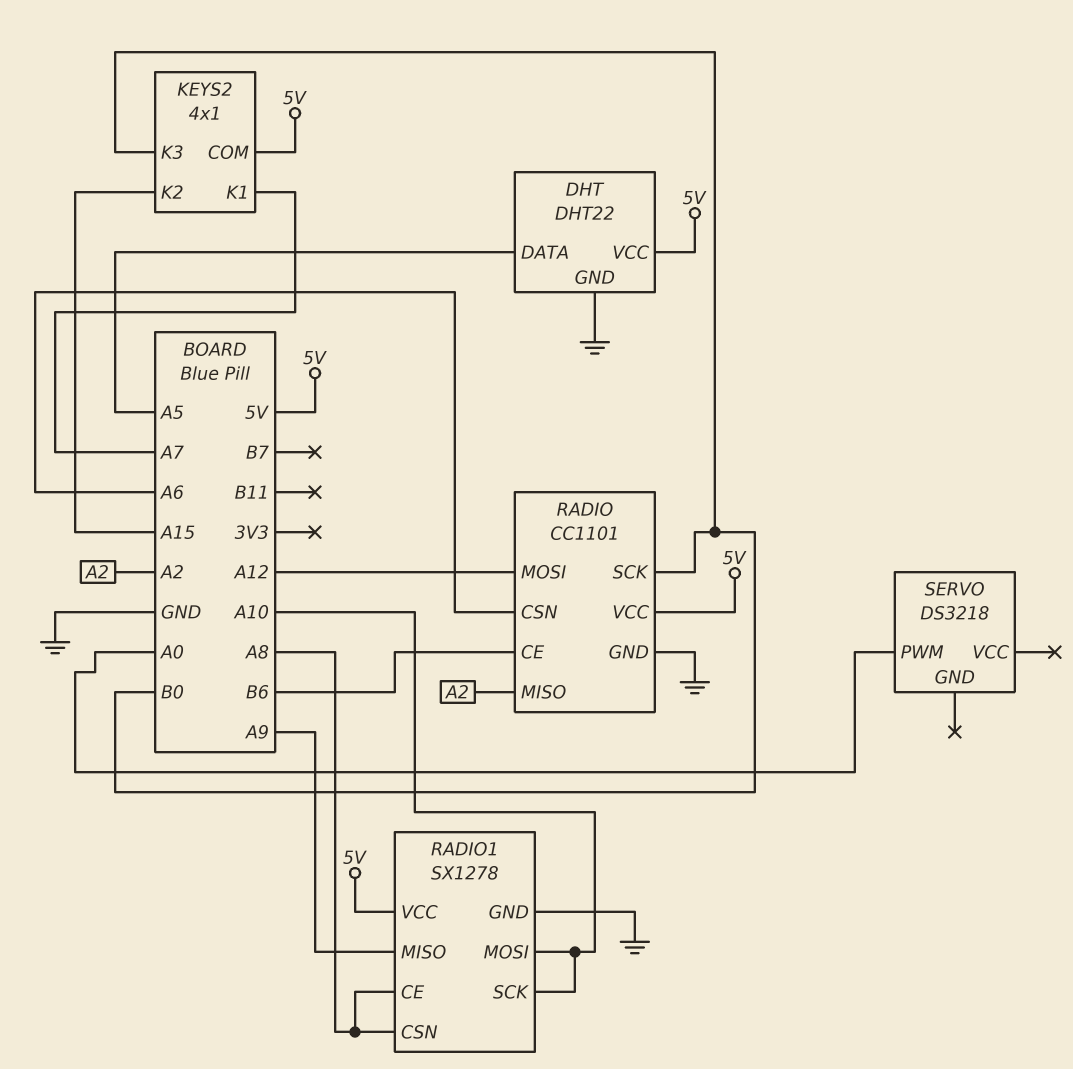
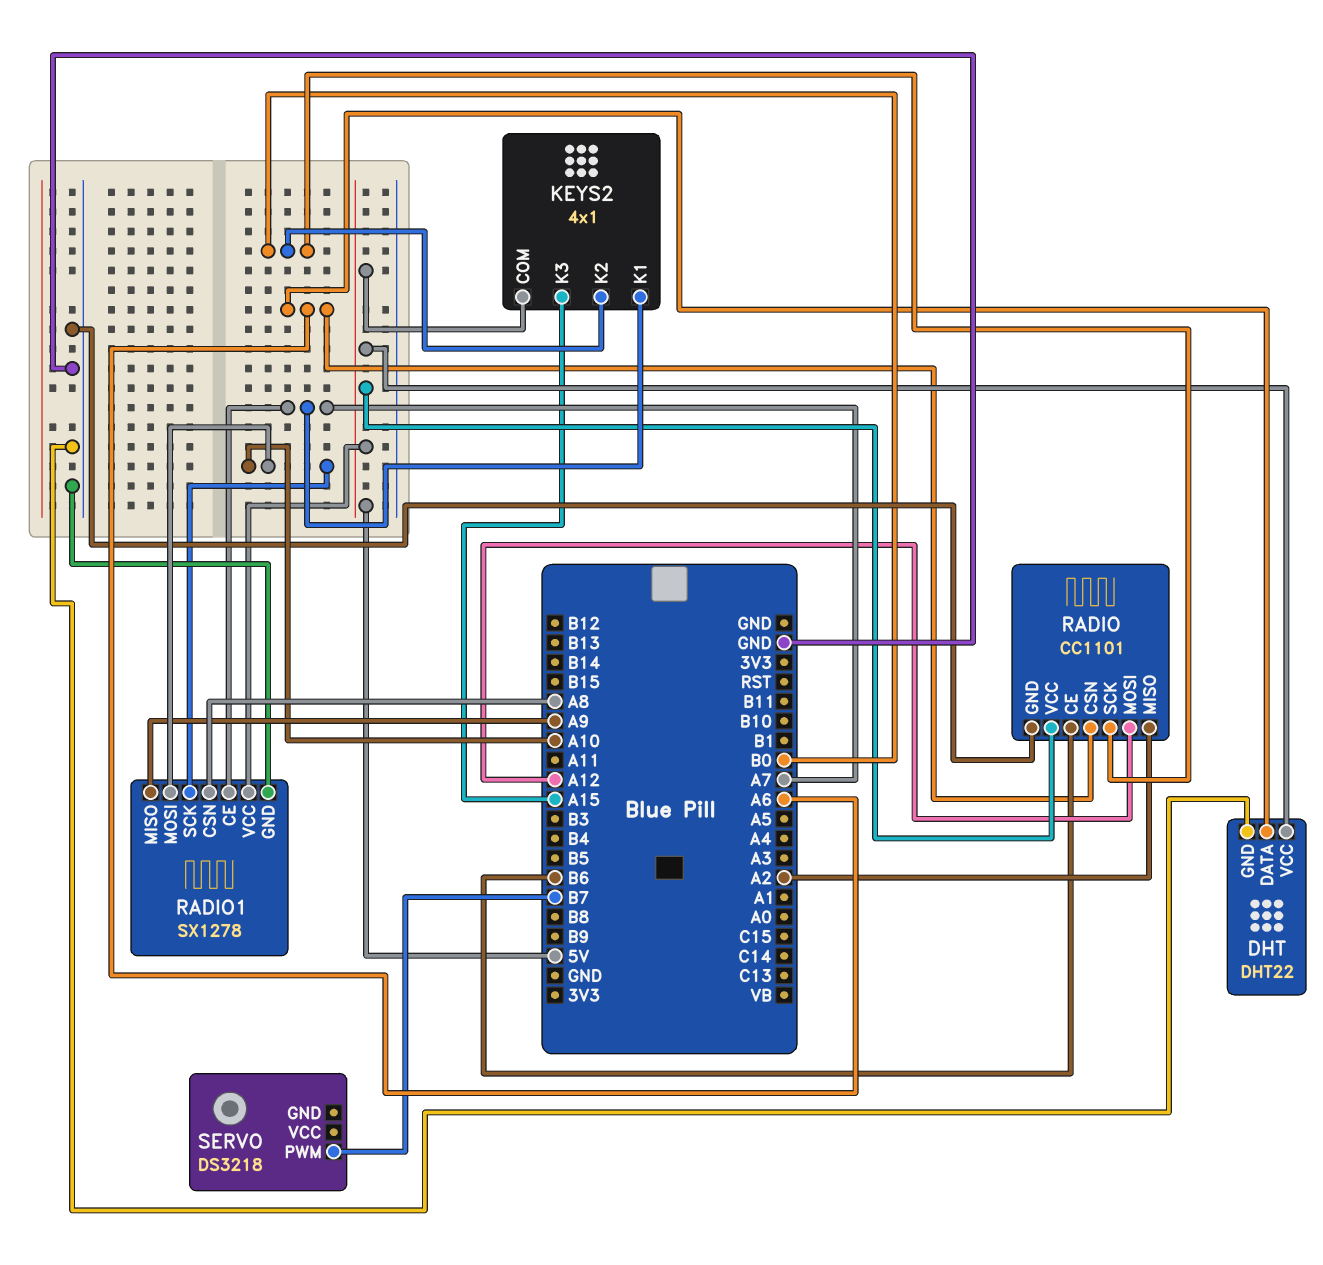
DHT pin DATA: A5 -> A6
KEYS2 pin K2: A15 -> B0
KEYS2 pin K3: B0 -> A15
RADIO1 pin CE: A8 -> A7
SERVO pin PWM: A0 -> B7

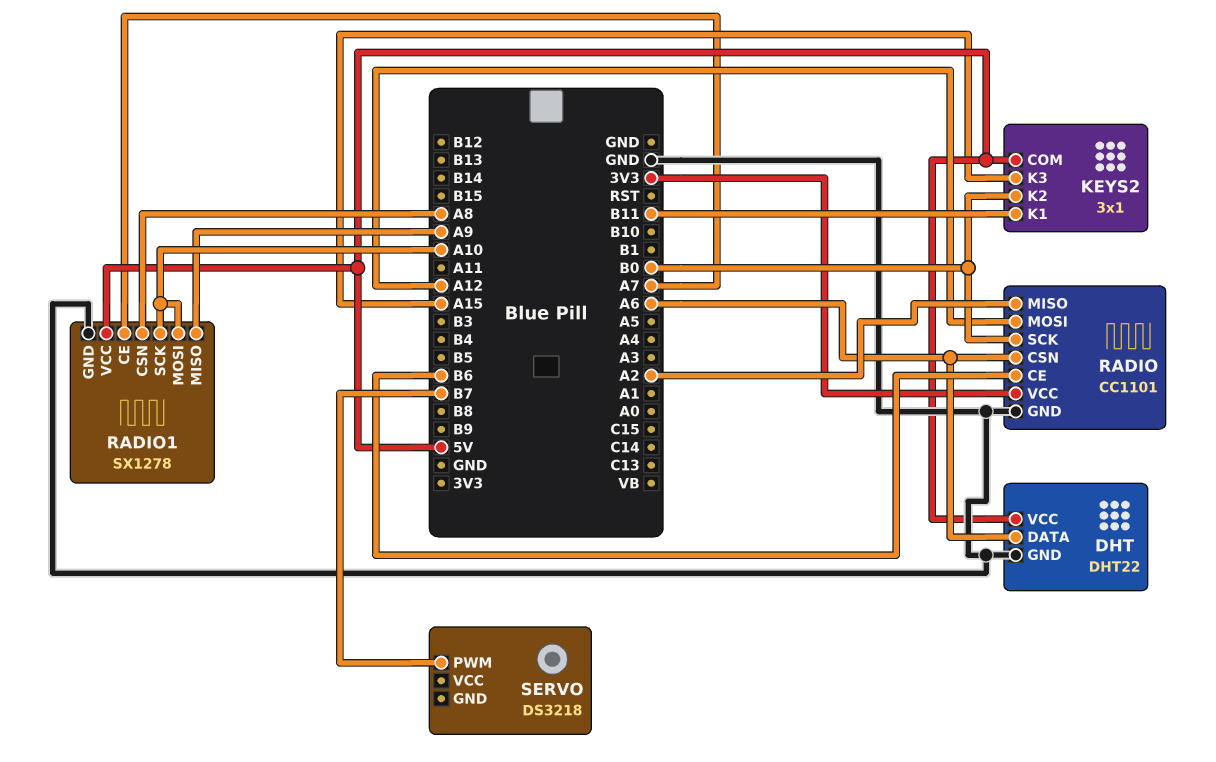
KEYS2: 4x1 -> 3x1
KEYS2 pin K1: A7 -> B11
RADIO pin VCC: 5V -> 3V3

